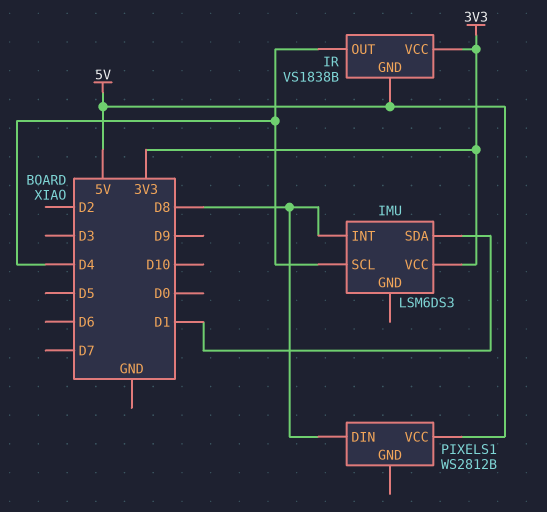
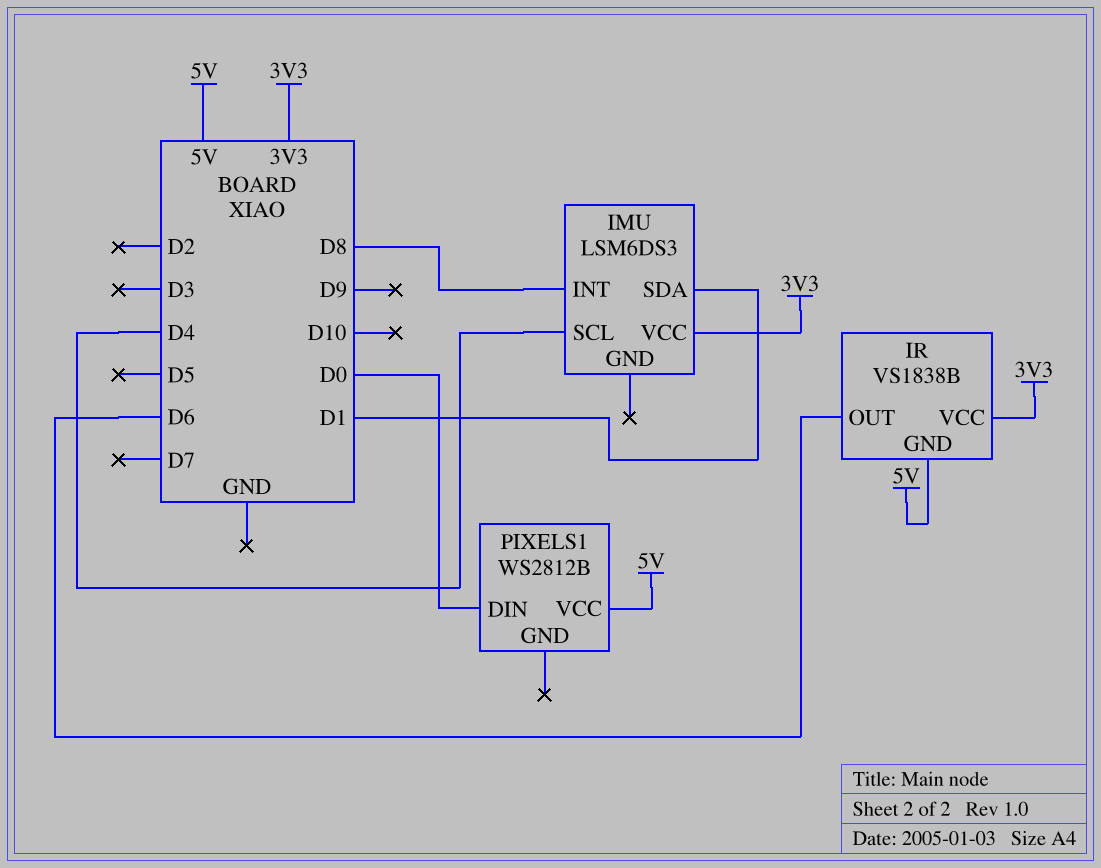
IR pin OUT: D4 -> D6
PIXELS1 pin DIN: D8 -> D0

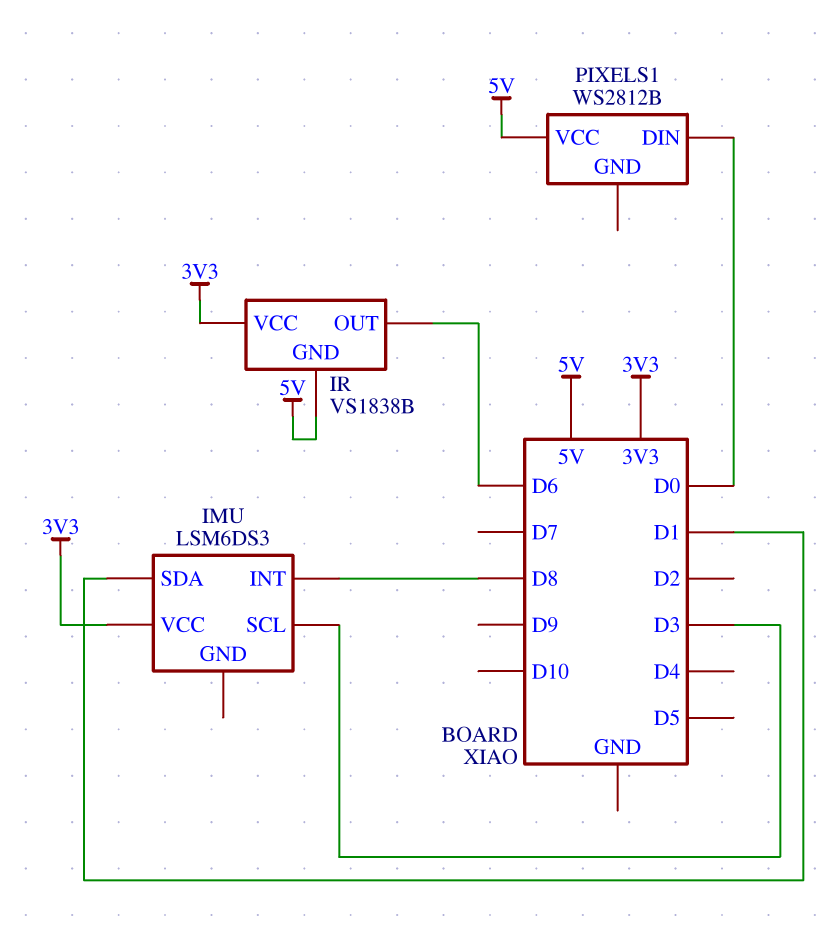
IMU pin SCL: D4 -> D3

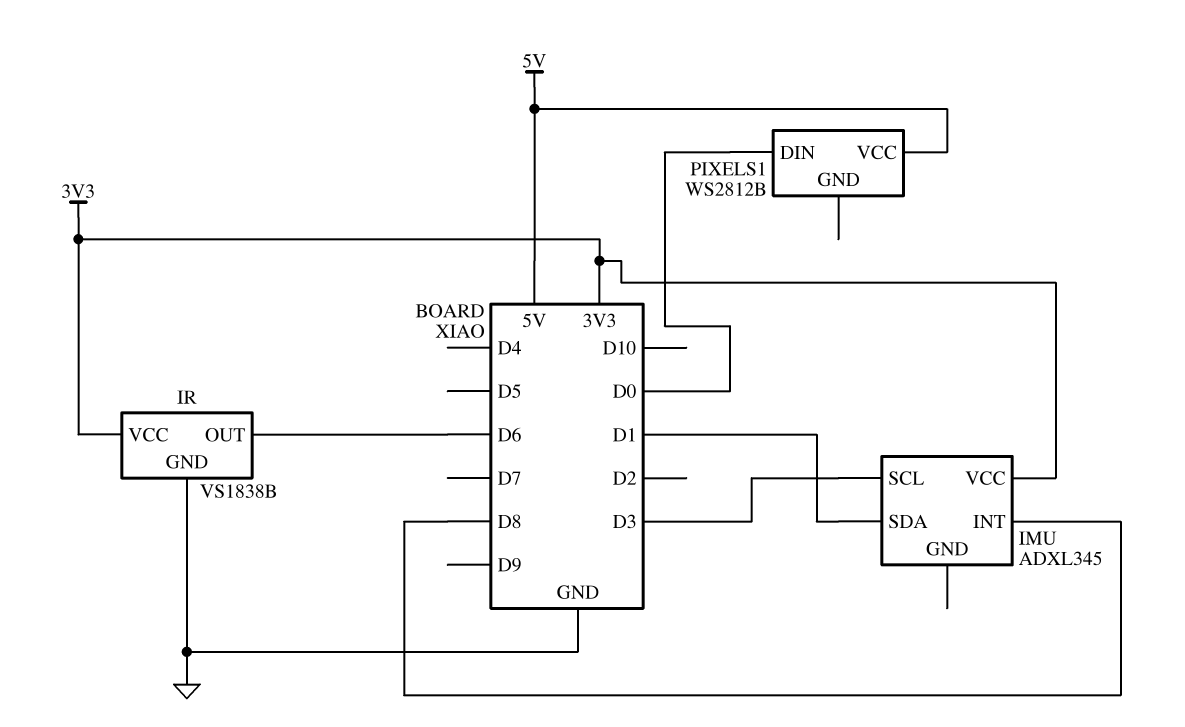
IMU: LSM6DS3 -> ADXL345
IR pin GND: 5V -> GND

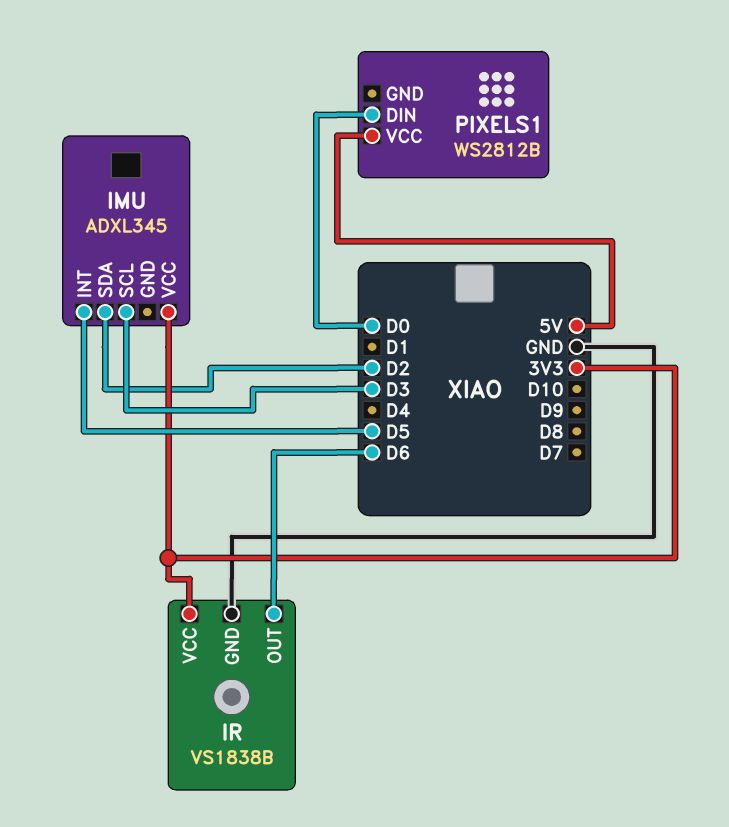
IMU pin INT: D8 -> D5
IMU pin SDA: D1 -> D2

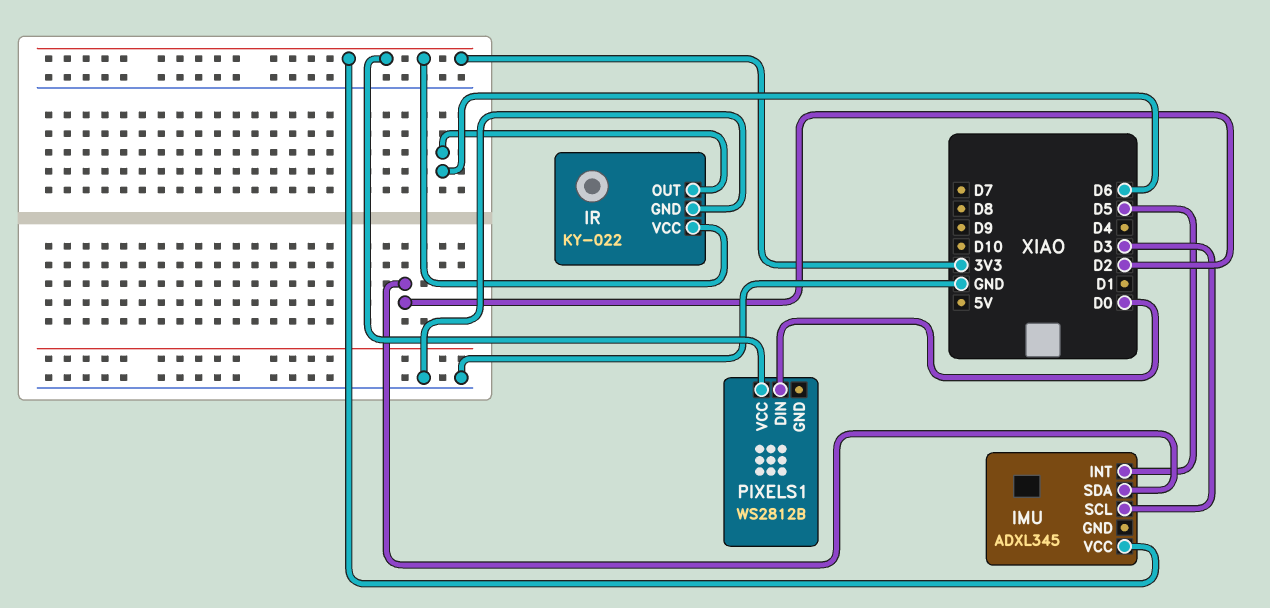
IR: VS1838B -> KY-022
PIXELS1 pin VCC: 5V -> 3V3

